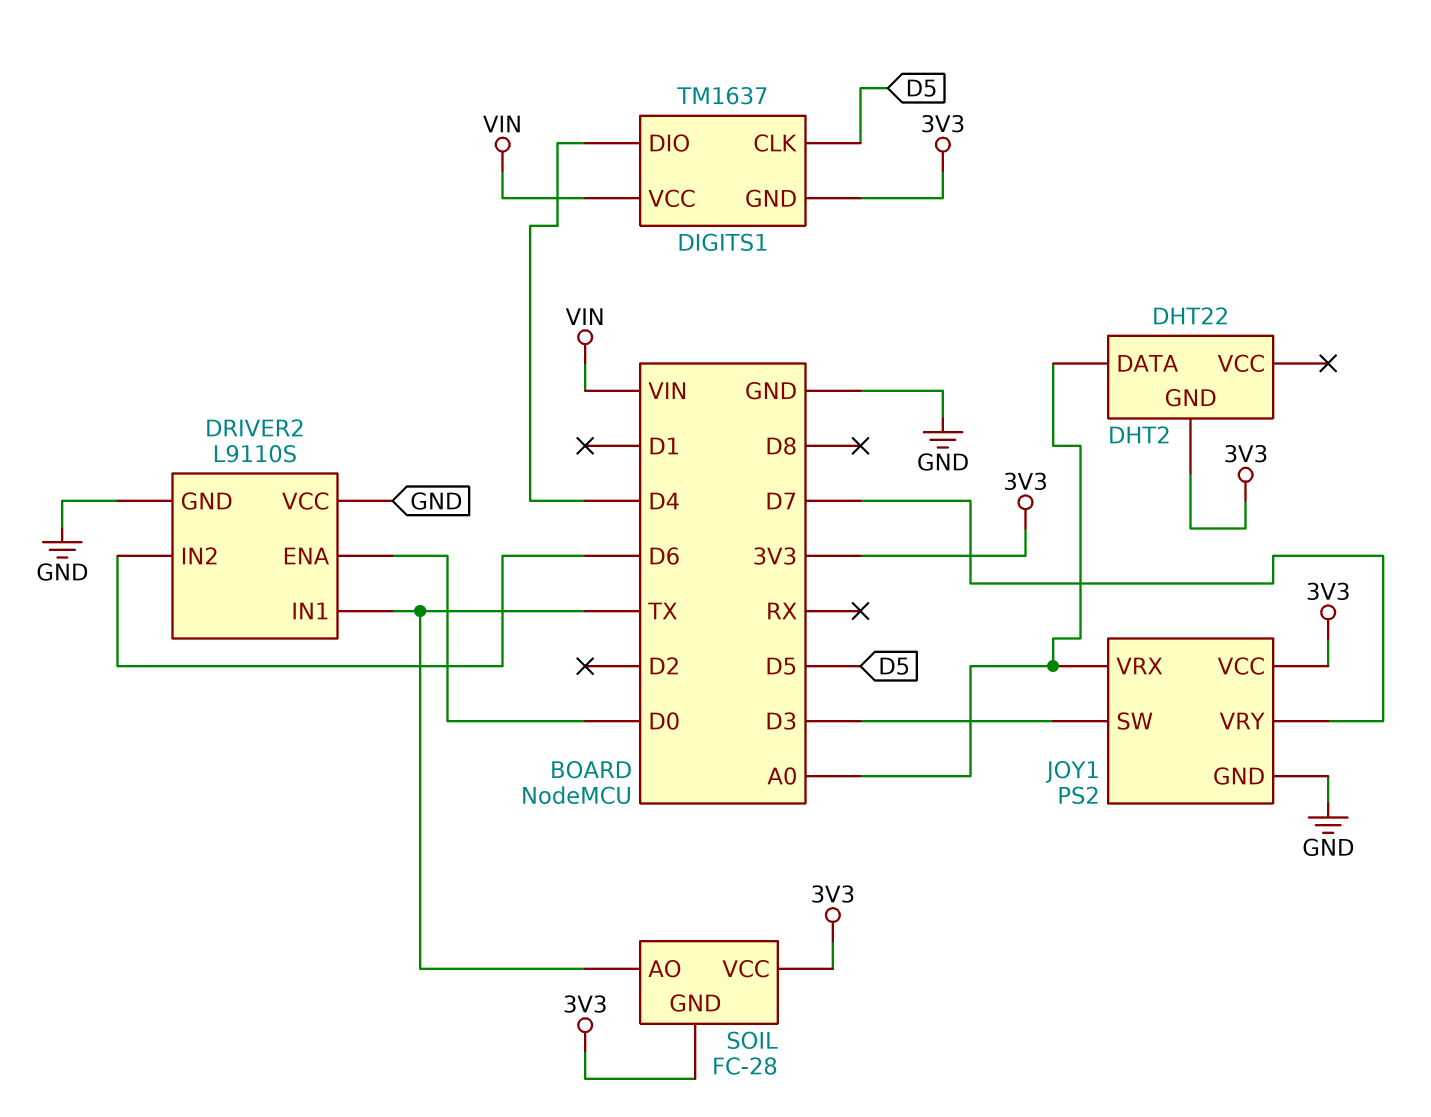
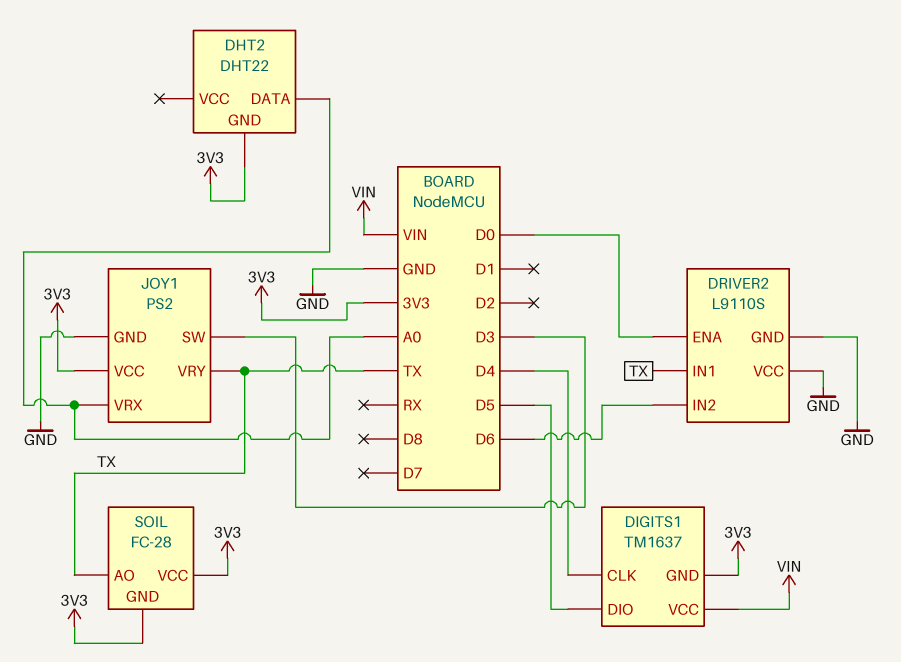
DIGITS1 pin CLK: D5 -> D4
DIGITS1 pin DIO: D4 -> D5
JOY1 pin VRY: D7 -> TX

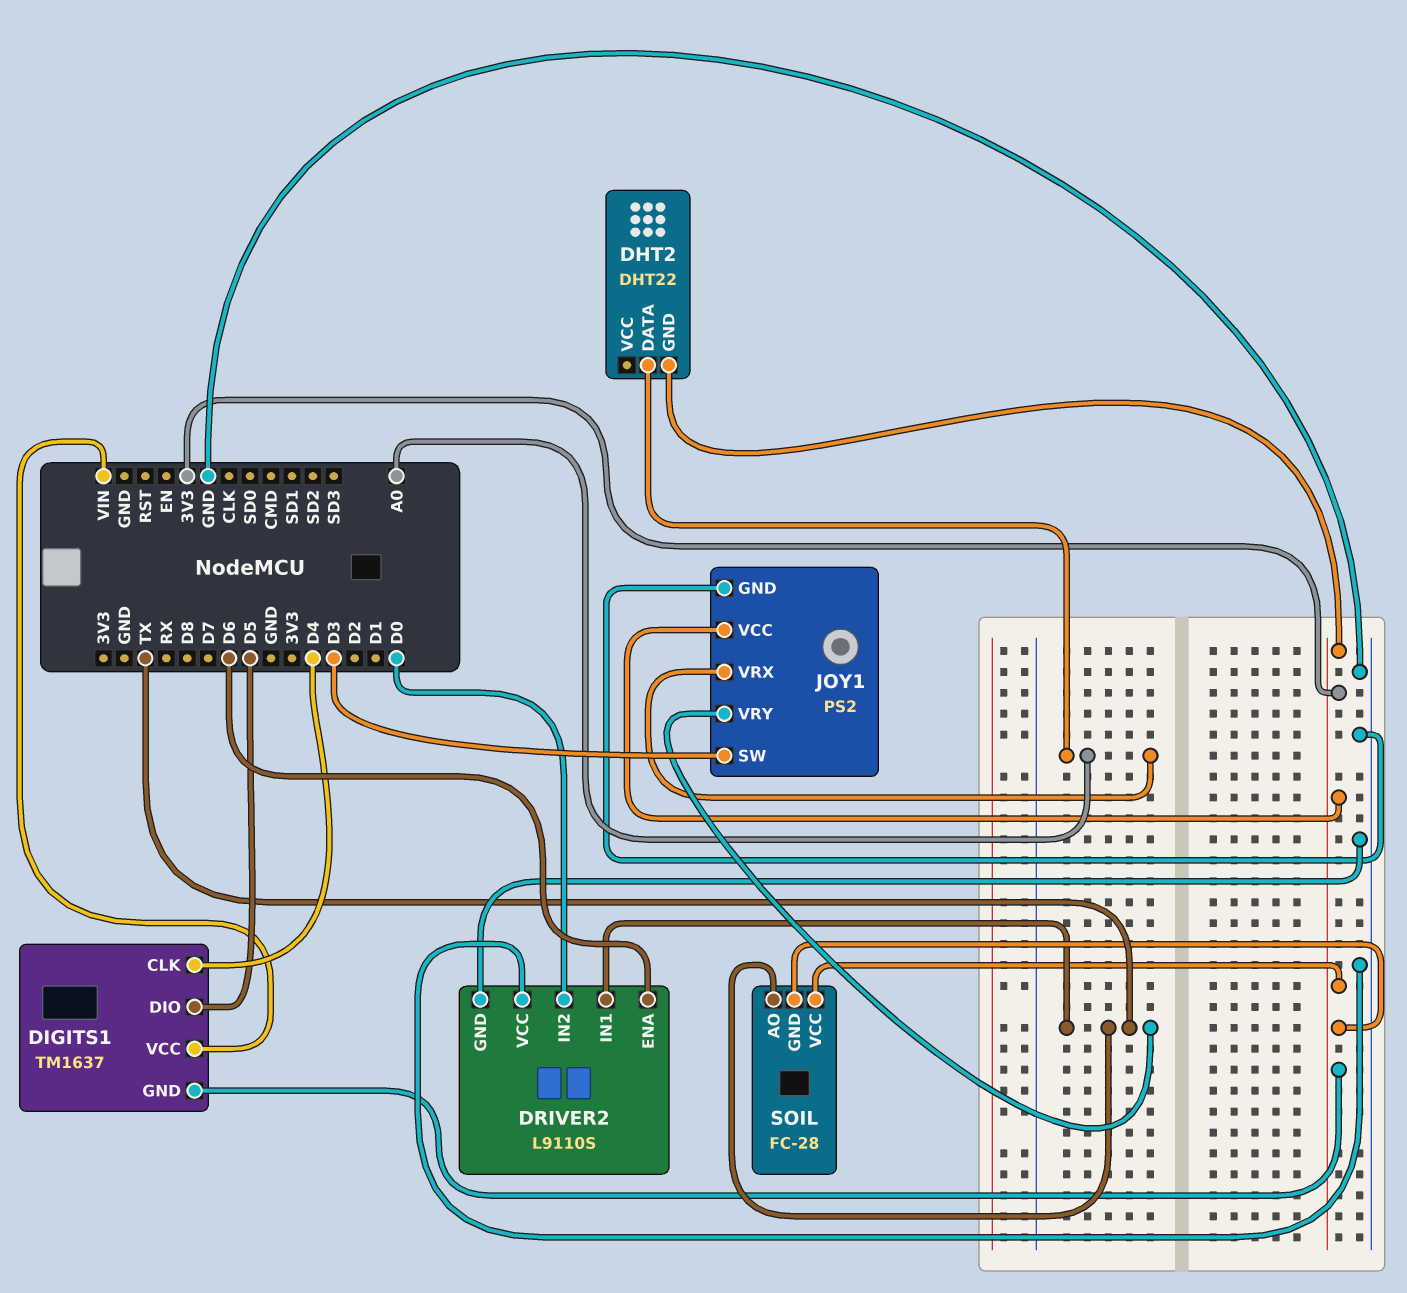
DRIVER2 pin ENA: D0 -> D6
DRIVER2 pin IN2: D6 -> D0

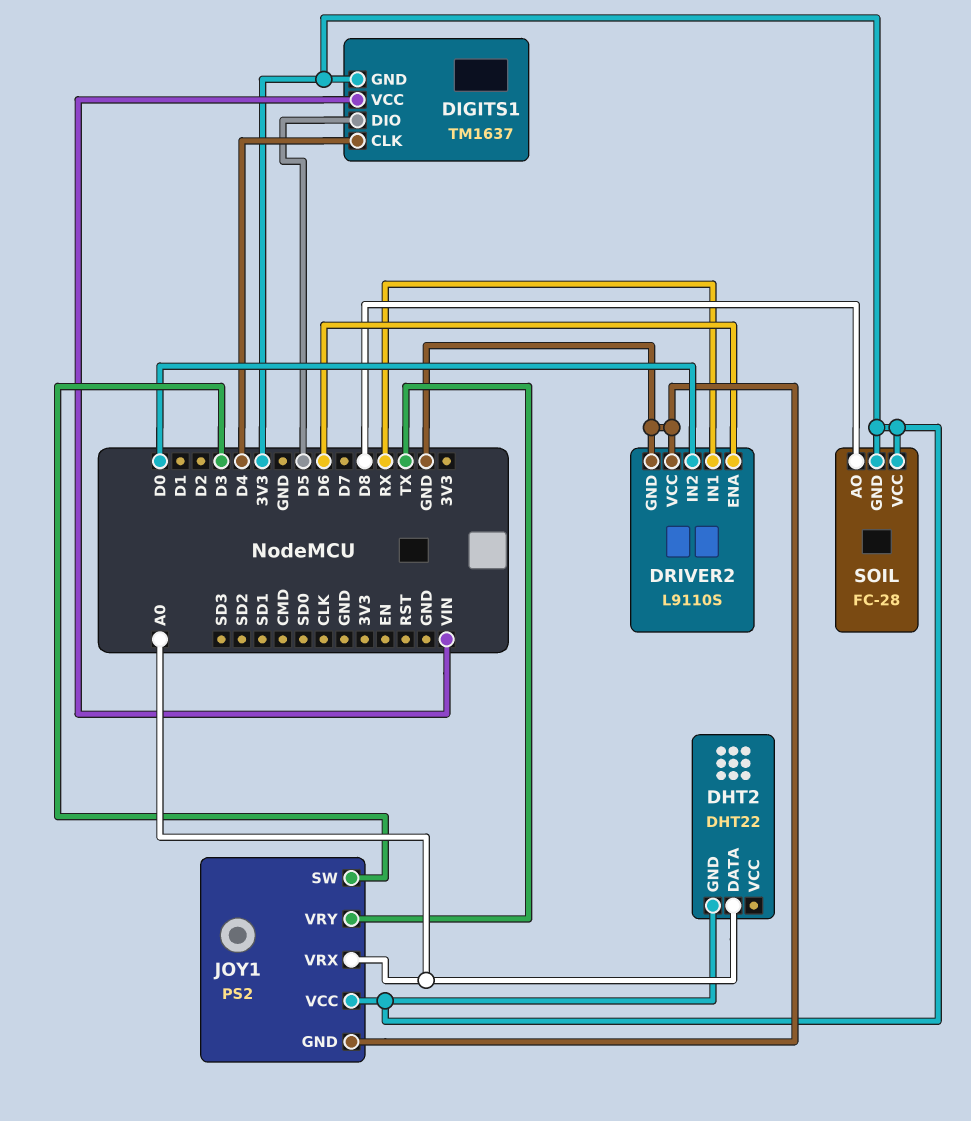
DRIVER2 pin IN1: TX -> RX
SOIL pin AO: TX -> D8

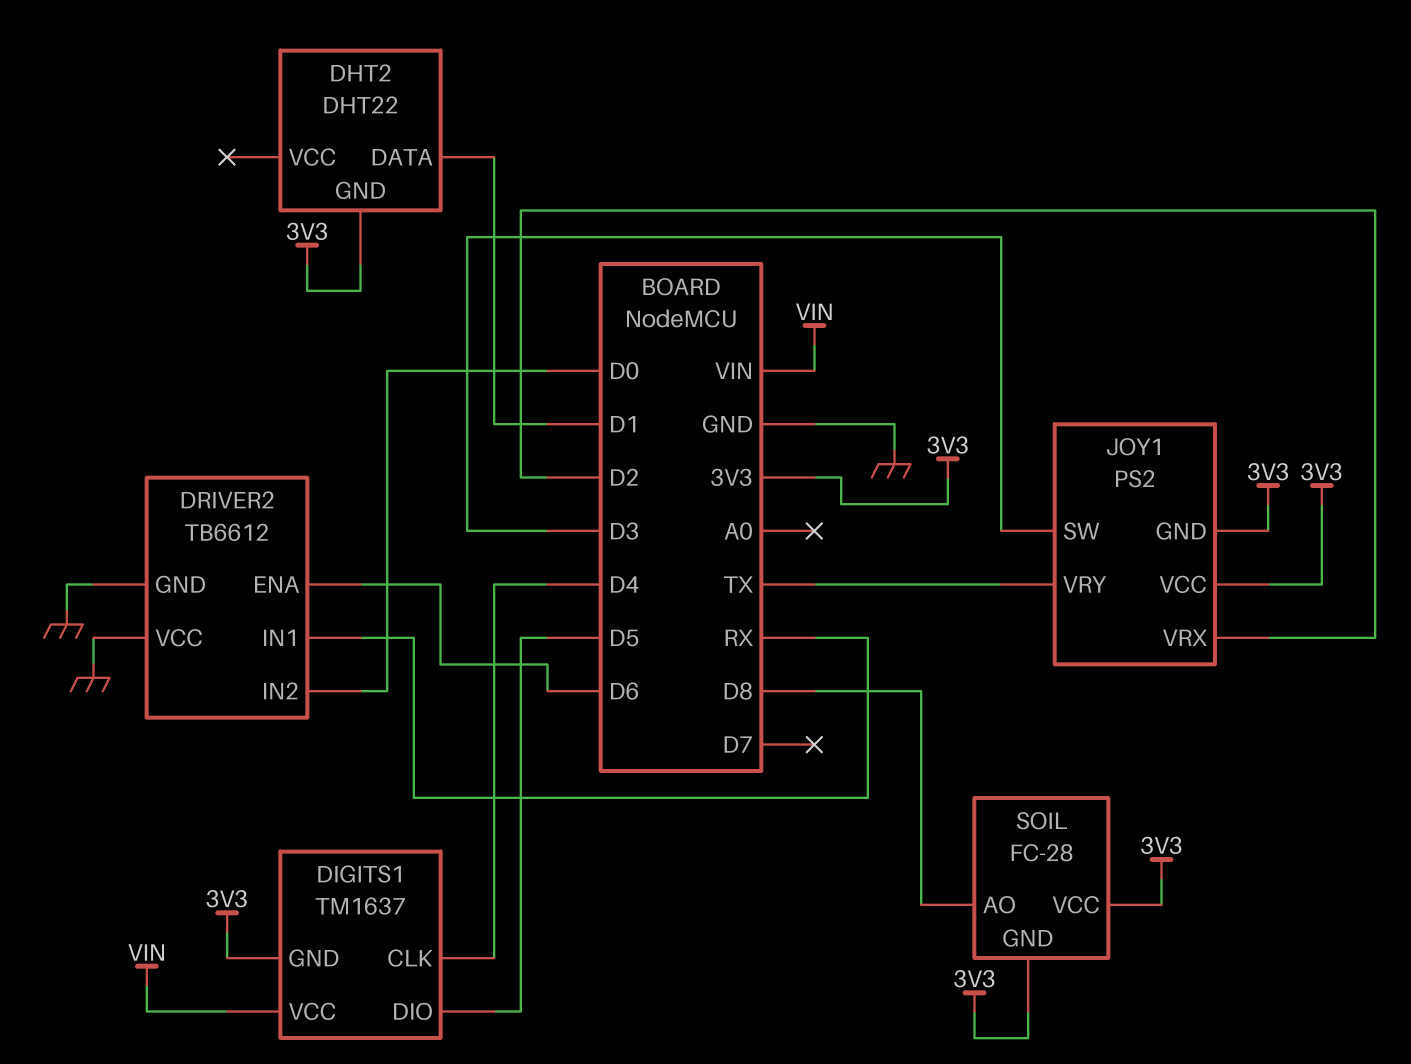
DHT2 pin DATA: A0 -> D1
DRIVER2: L9110S -> TB6612
JOY1 pin GND: GND -> 3V3
JOY1 pin VRX: A0 -> D2

